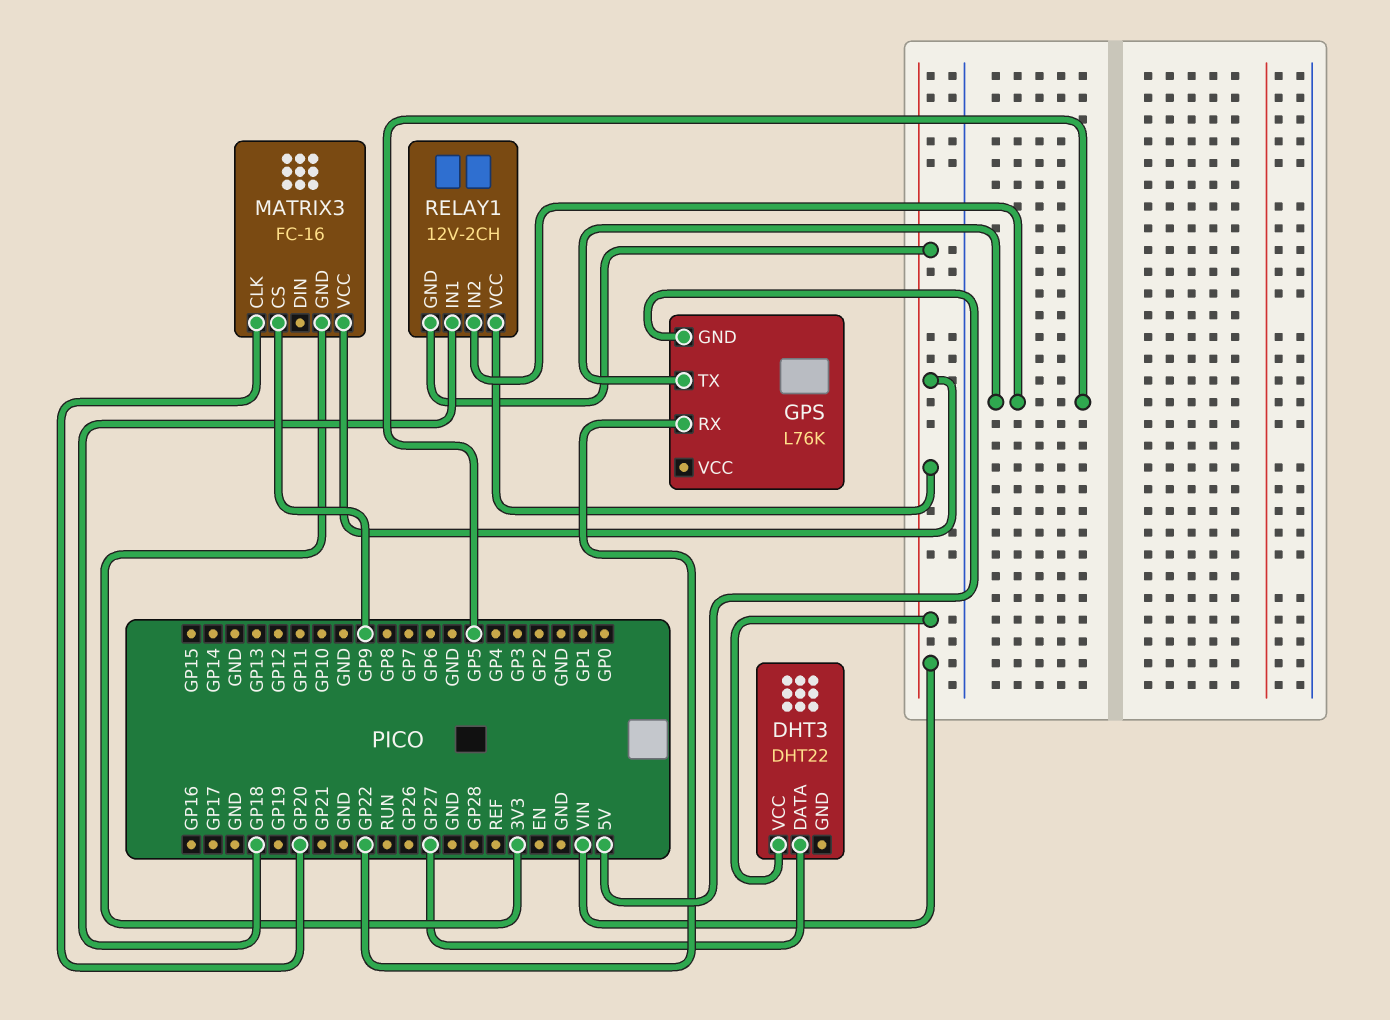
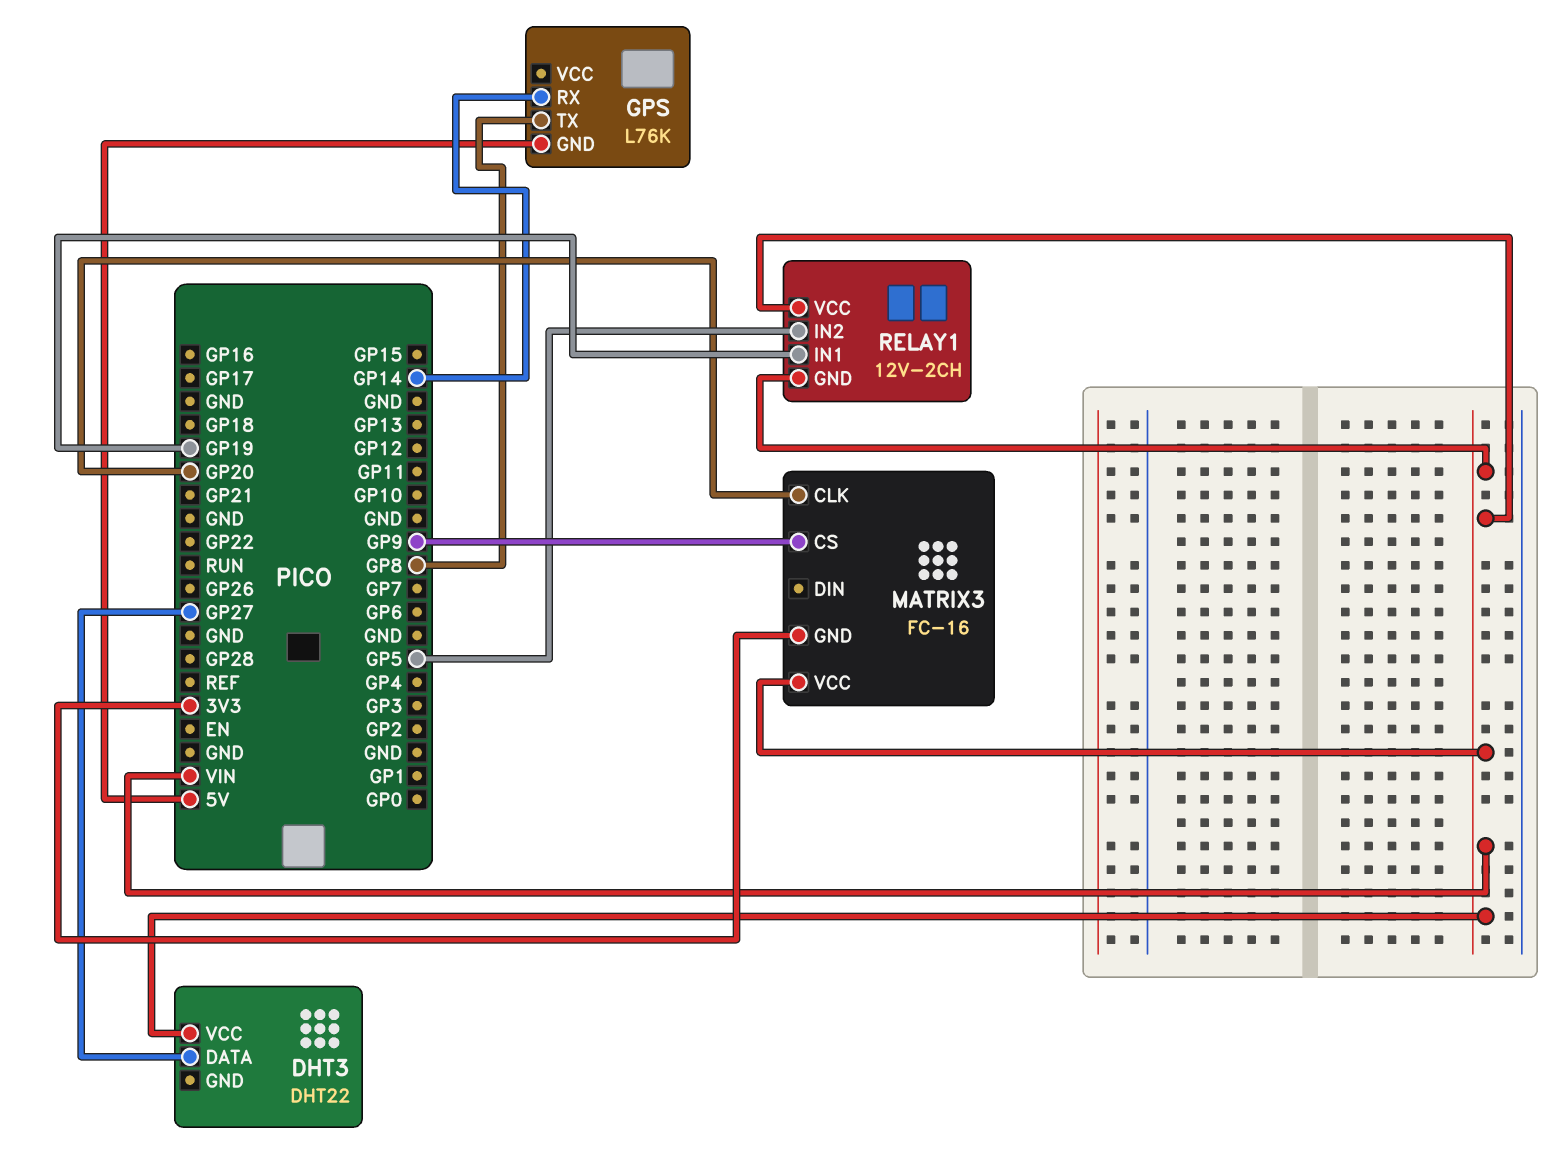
GPS pin RX: GP22 -> GP14
GPS pin TX: GP5 -> GP8
RELAY1 pin IN1: GP18 -> GP19

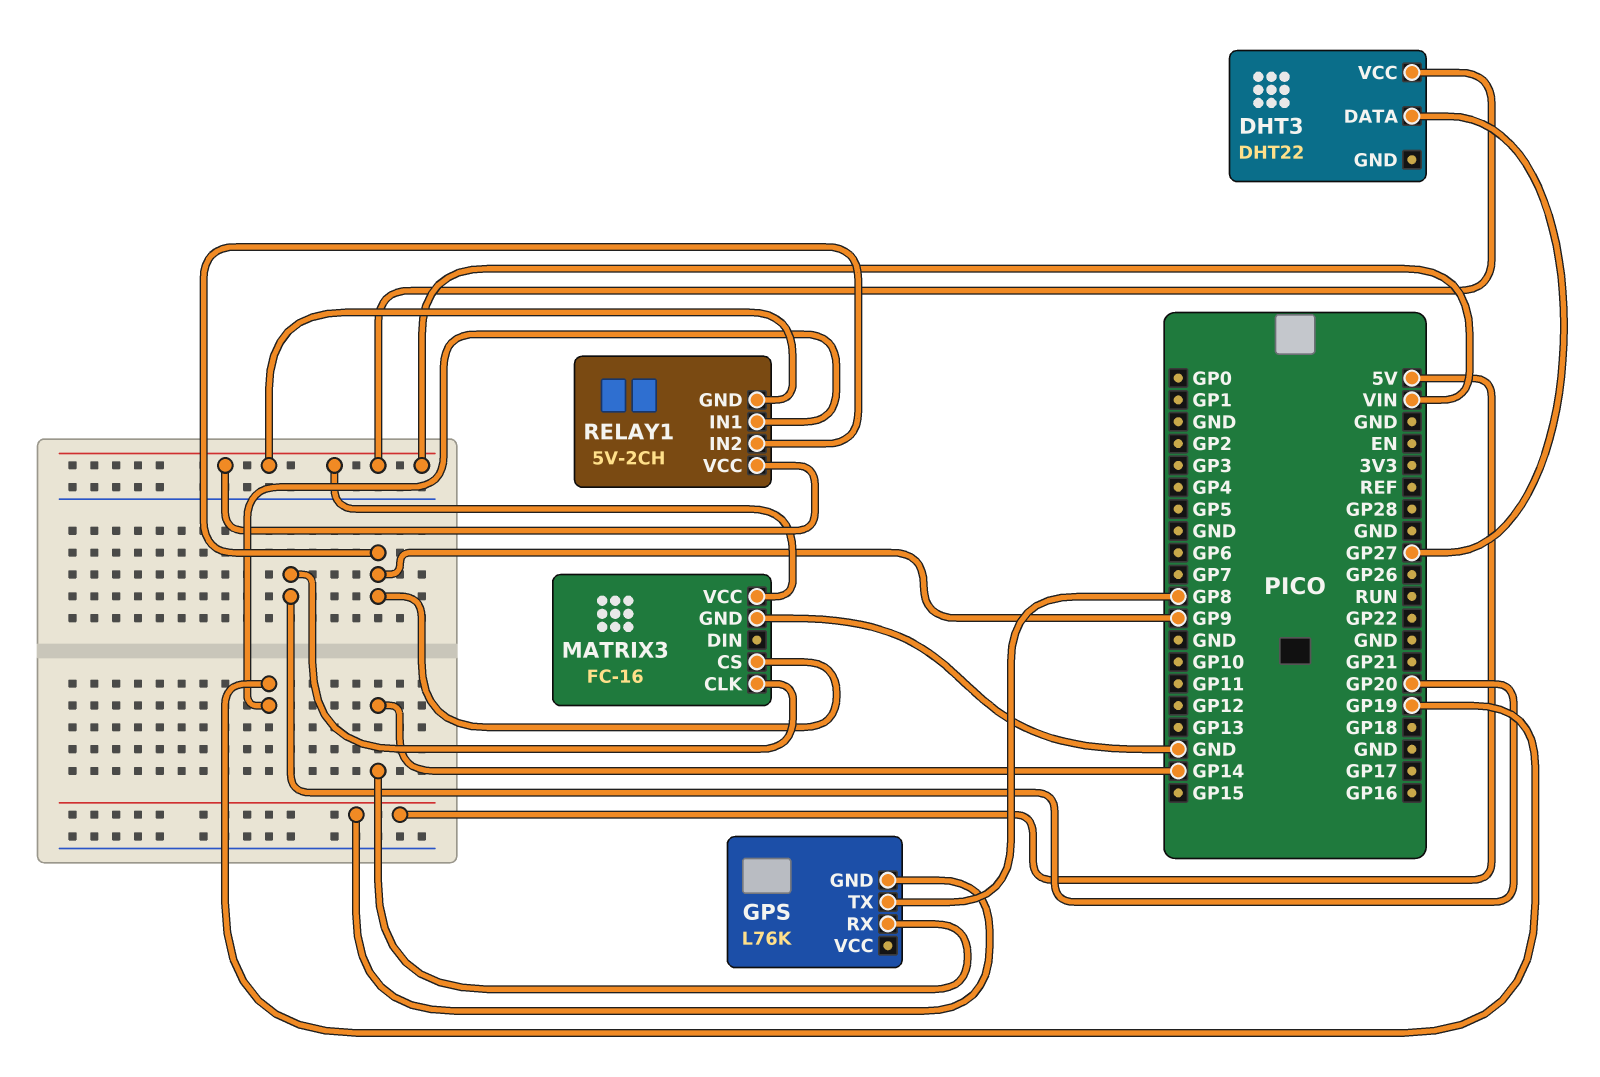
MATRIX3 pin GND: 3V3 -> GND
RELAY1: 12V-2CH -> 5V-2CH
RELAY1 pin IN2: GP5 -> GP9

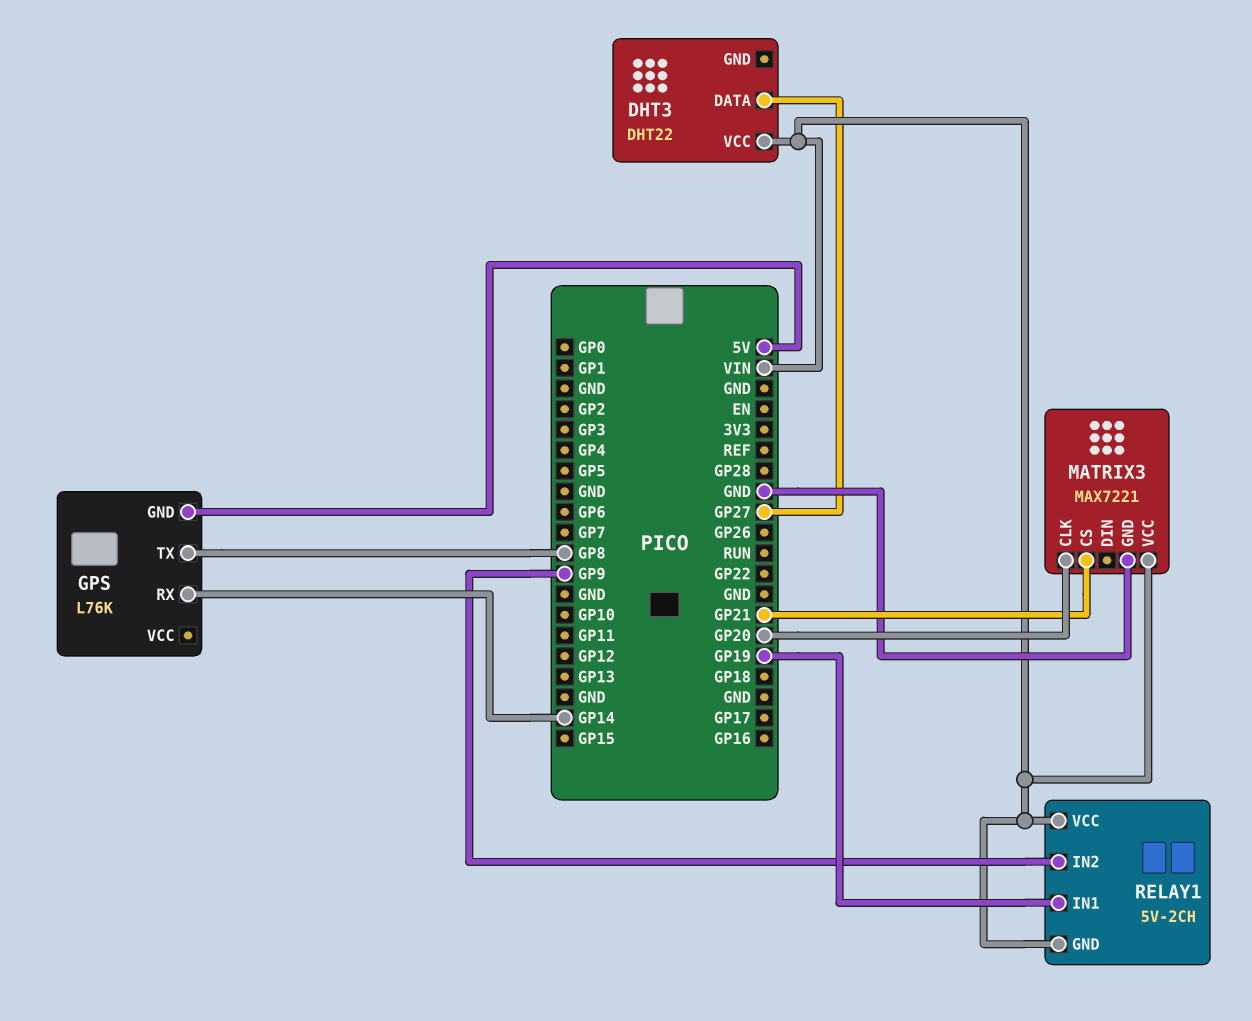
MATRIX3: FC-16 -> MAX7221
MATRIX3 pin CS: GP9 -> GP21

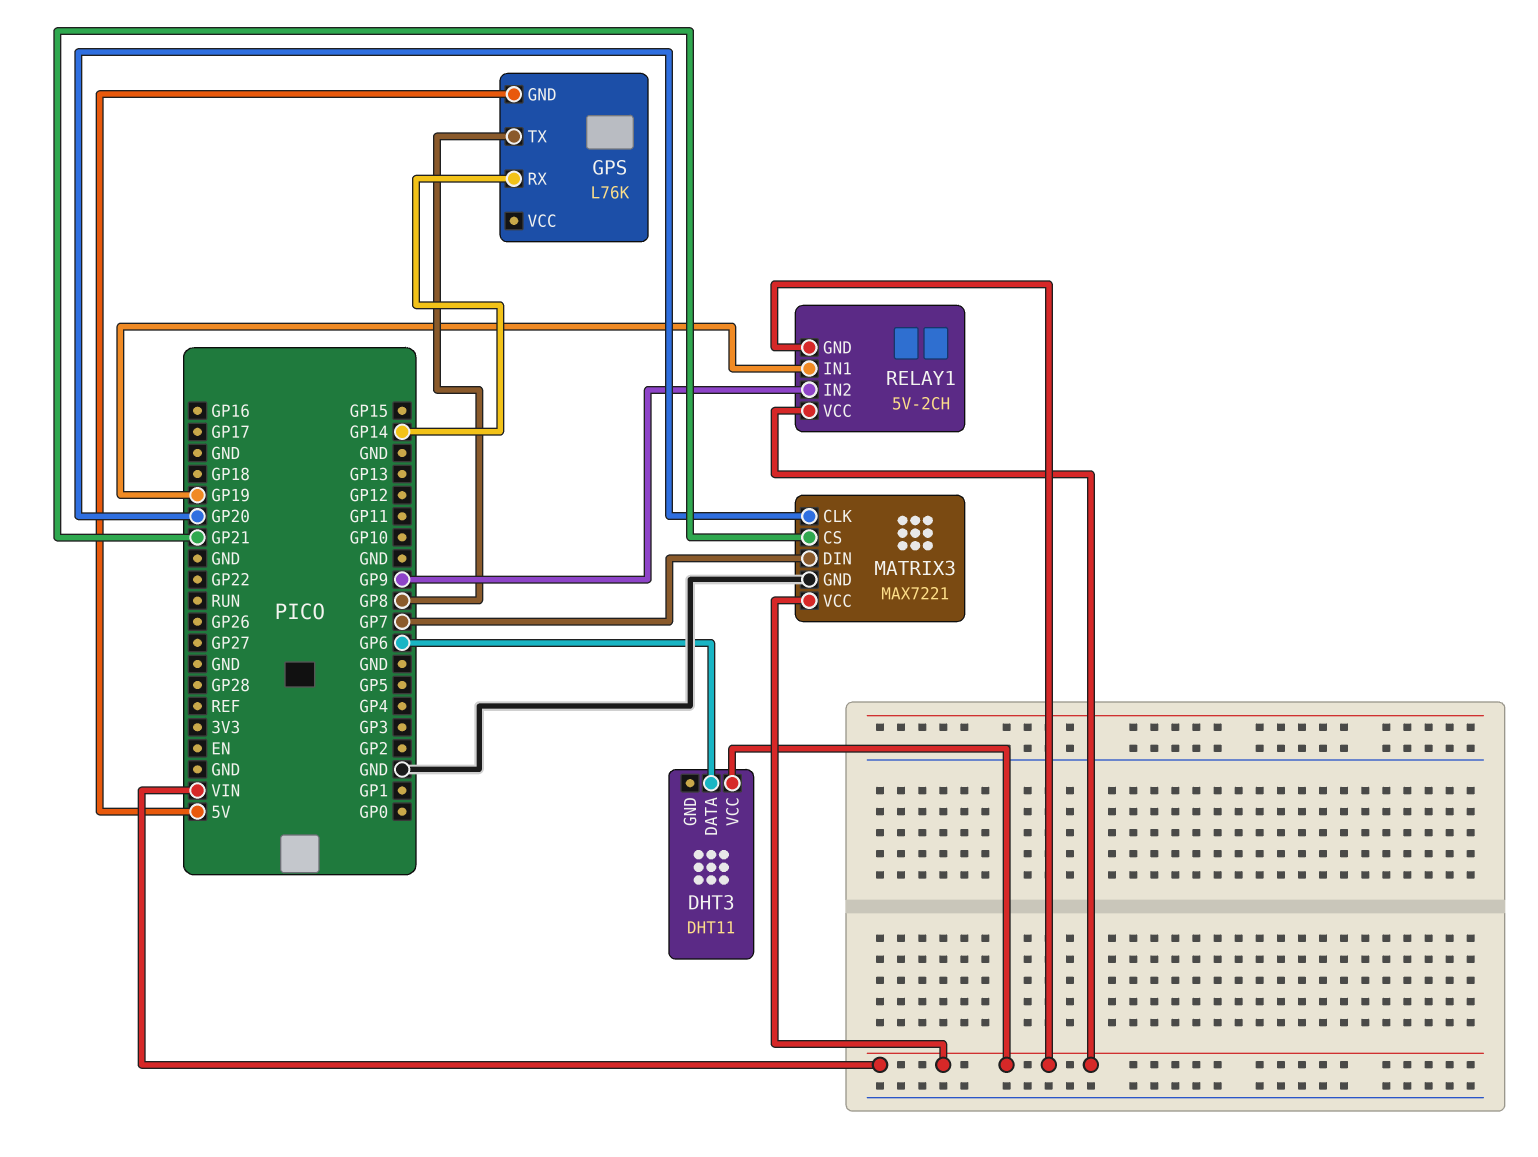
DHT3: DHT22 -> DHT11
DHT3 pin DATA: GP27 -> GP6
MATRIX3 pin DIN: none -> GP7

